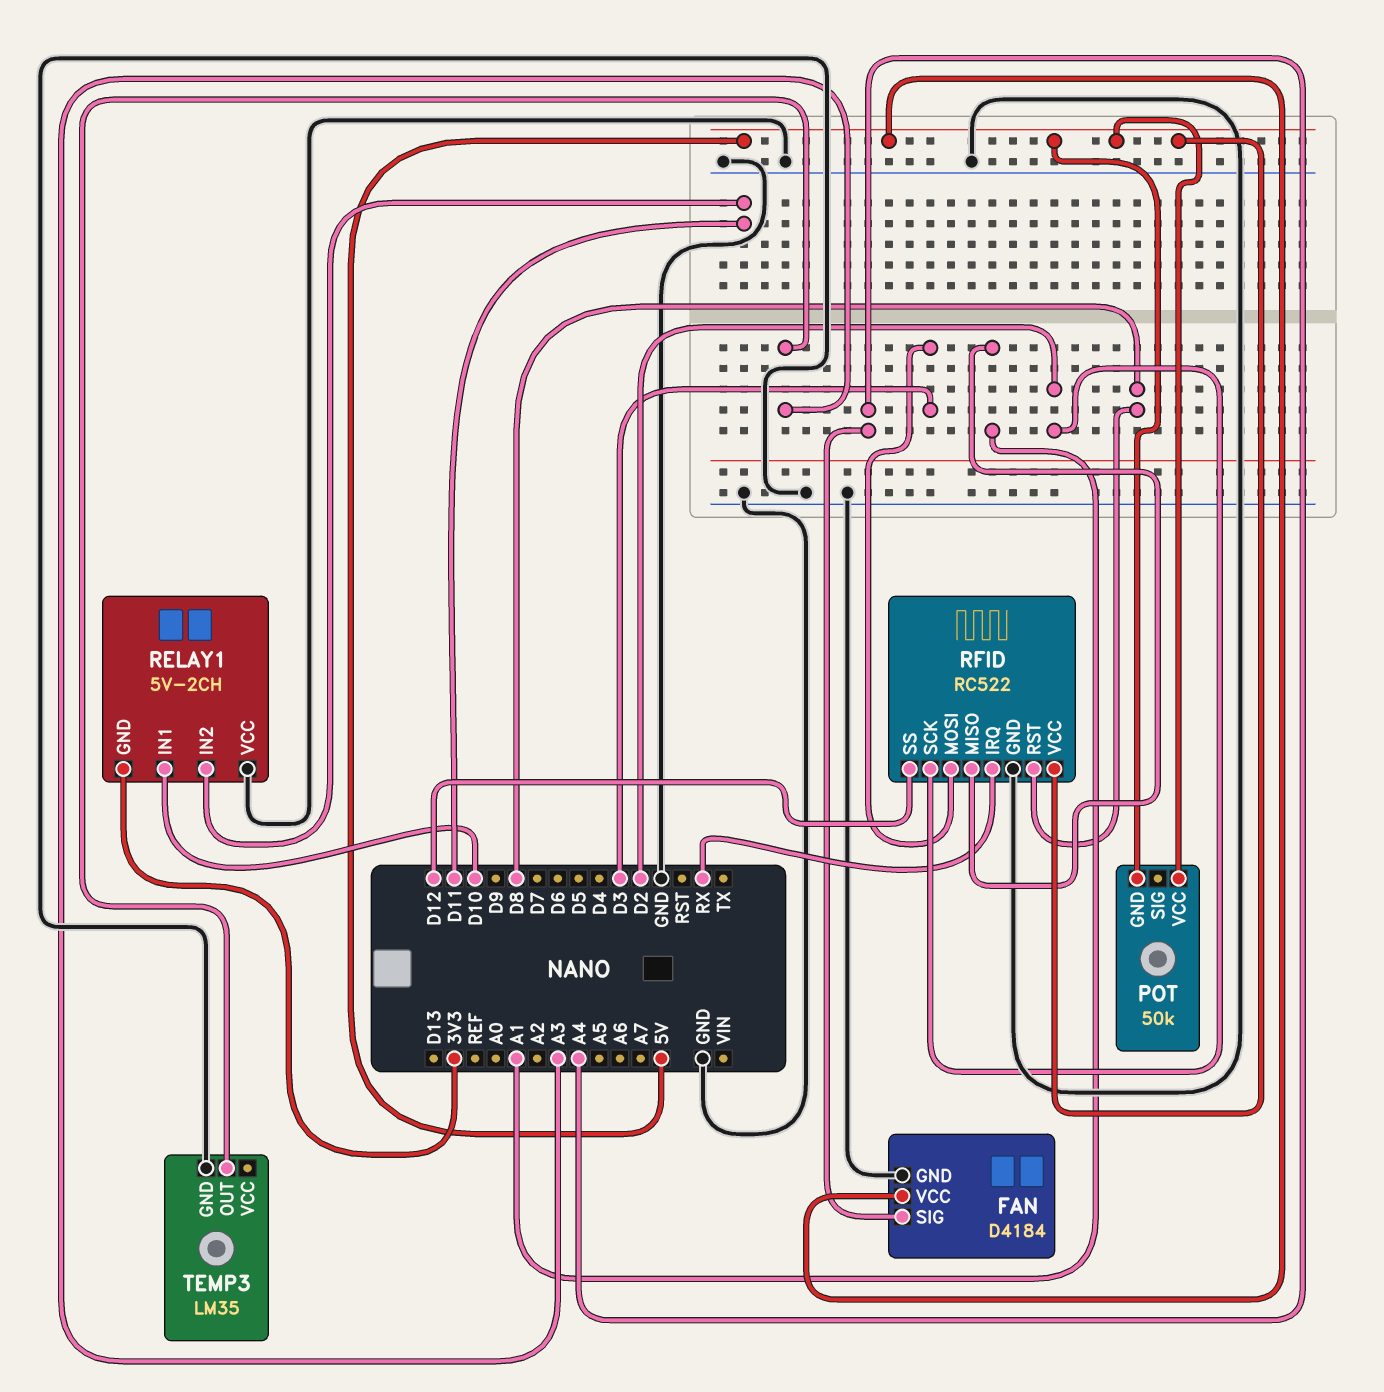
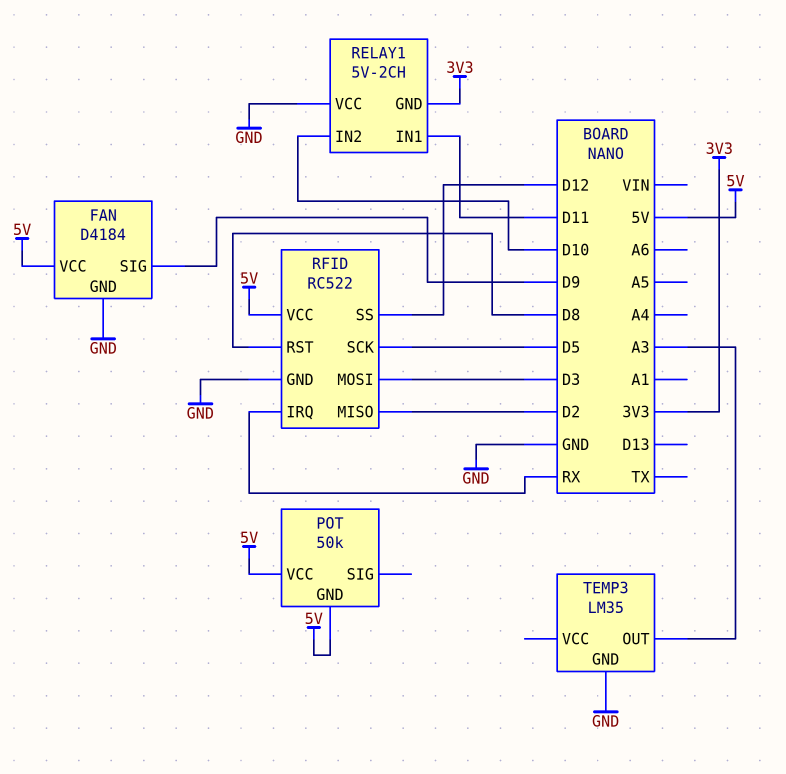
FAN pin SIG: A4 -> D9
RELAY1 pin IN1: D10 -> D11
RELAY1 pin IN2: D11 -> D10
RFID pin MISO: A1 -> D2
RFID pin SCK: D2 -> D5

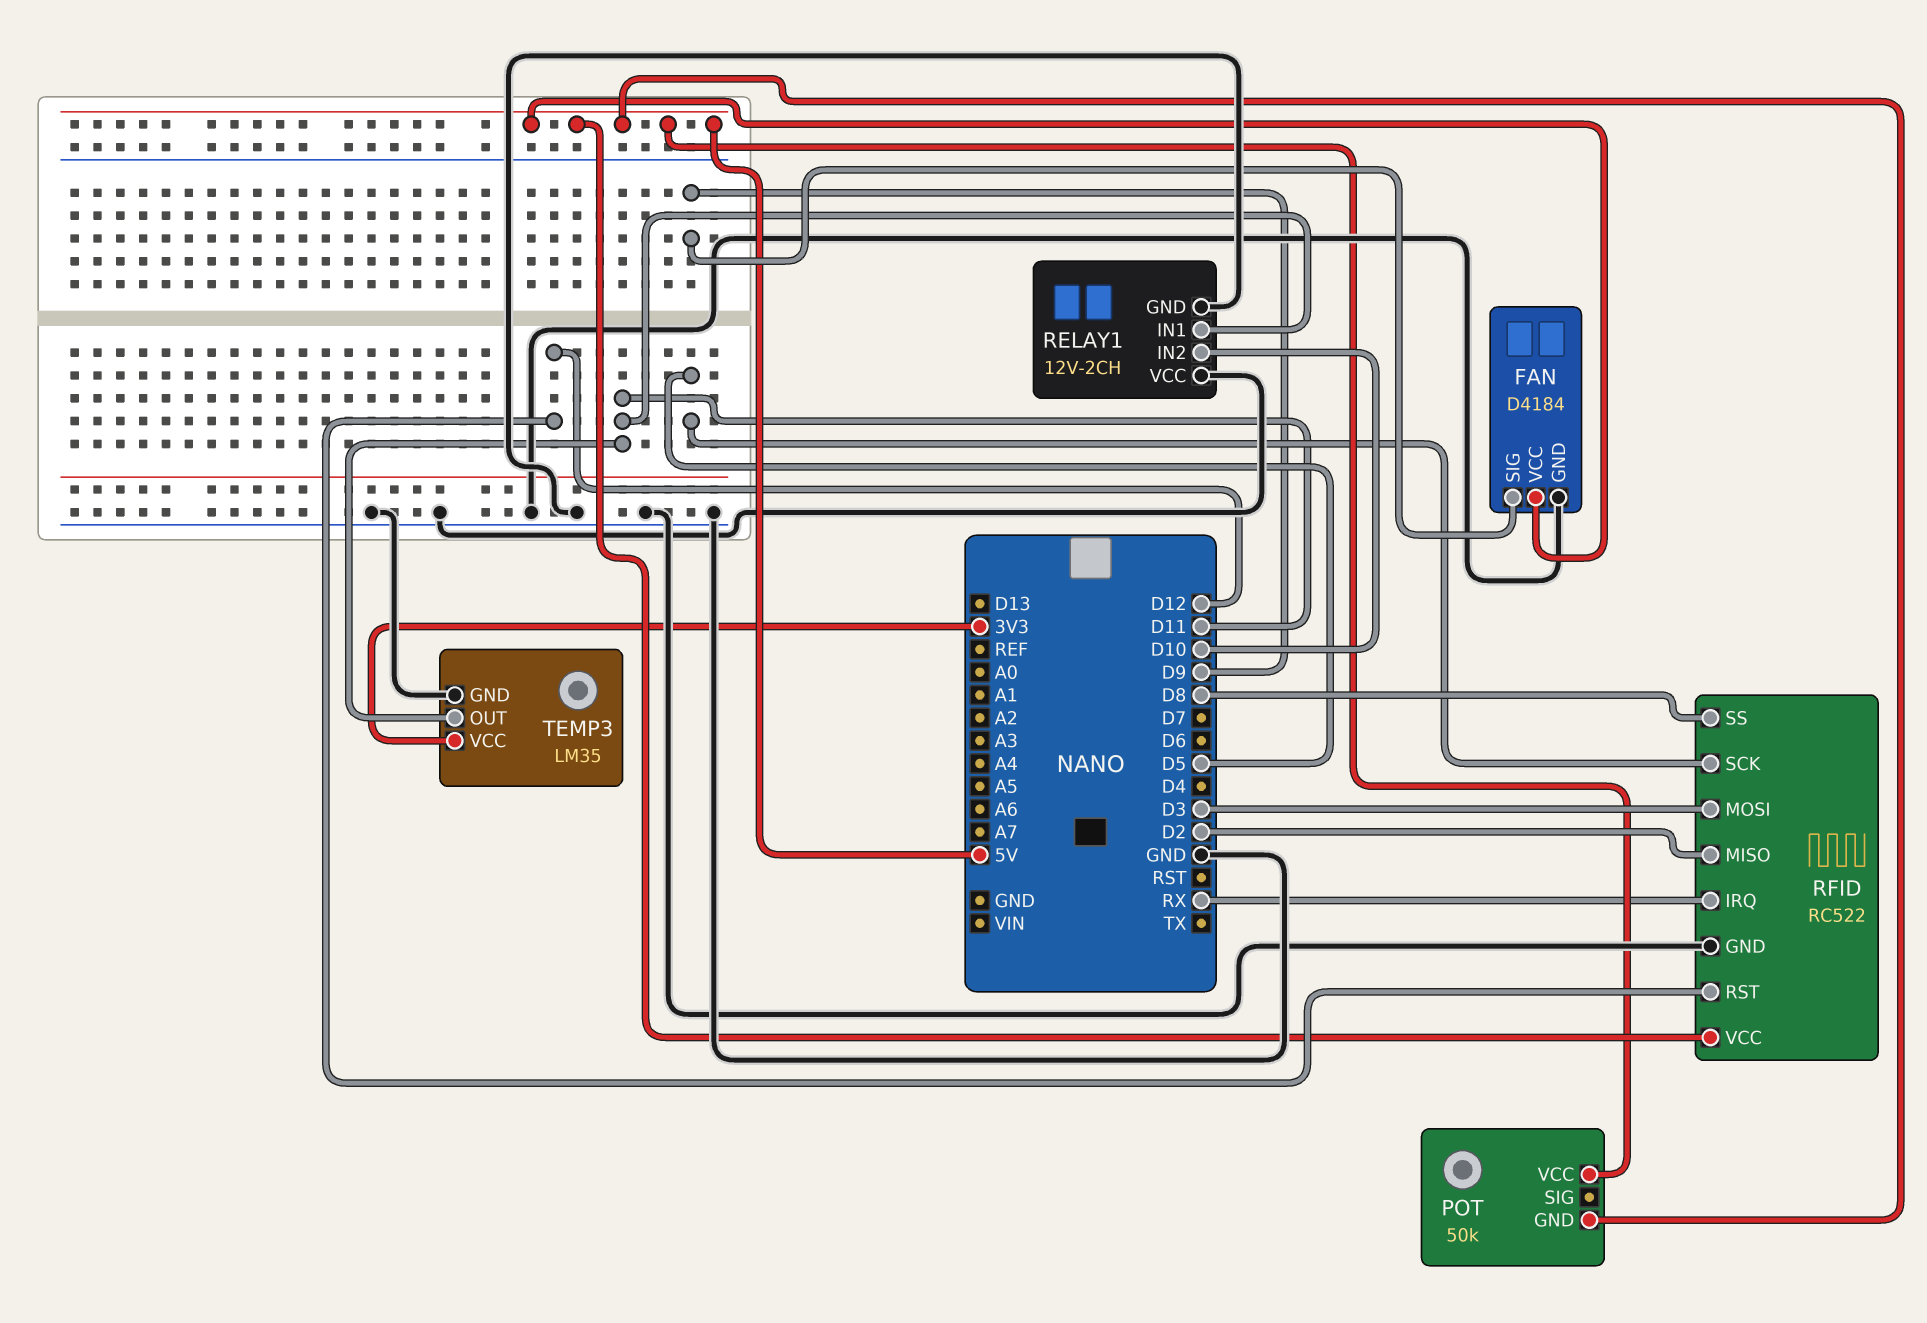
RELAY1: 5V-2CH -> 12V-2CH
RELAY1 pin GND: 3V3 -> GND
RFID pin RST: D8 -> D12
RFID pin SS: D12 -> D8
TEMP3 pin OUT: A3 -> D11
TEMP3 pin VCC: none -> 3V3

